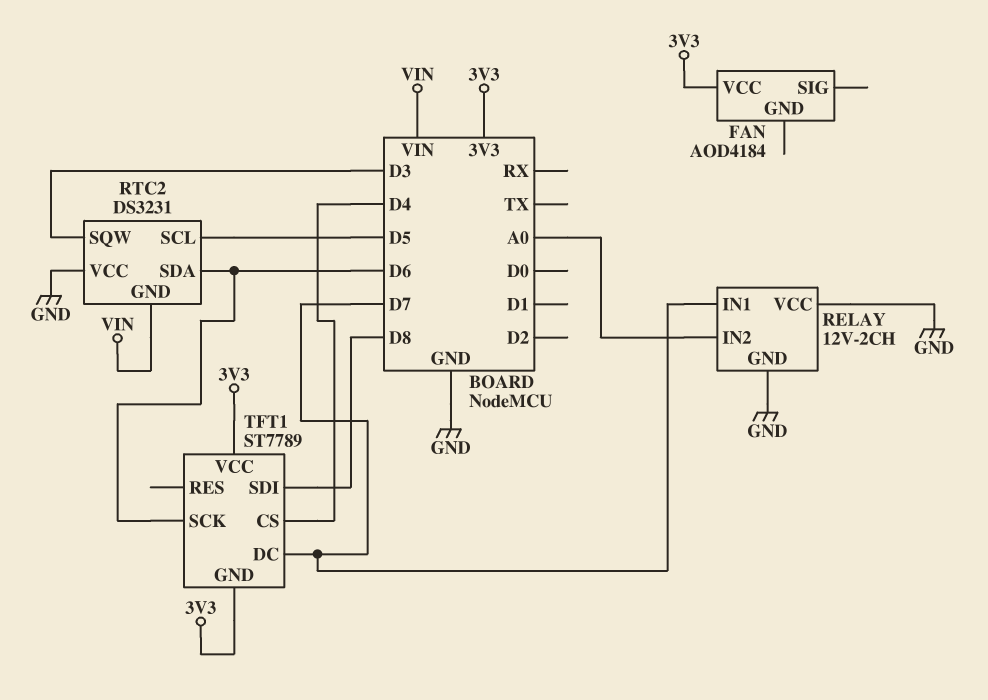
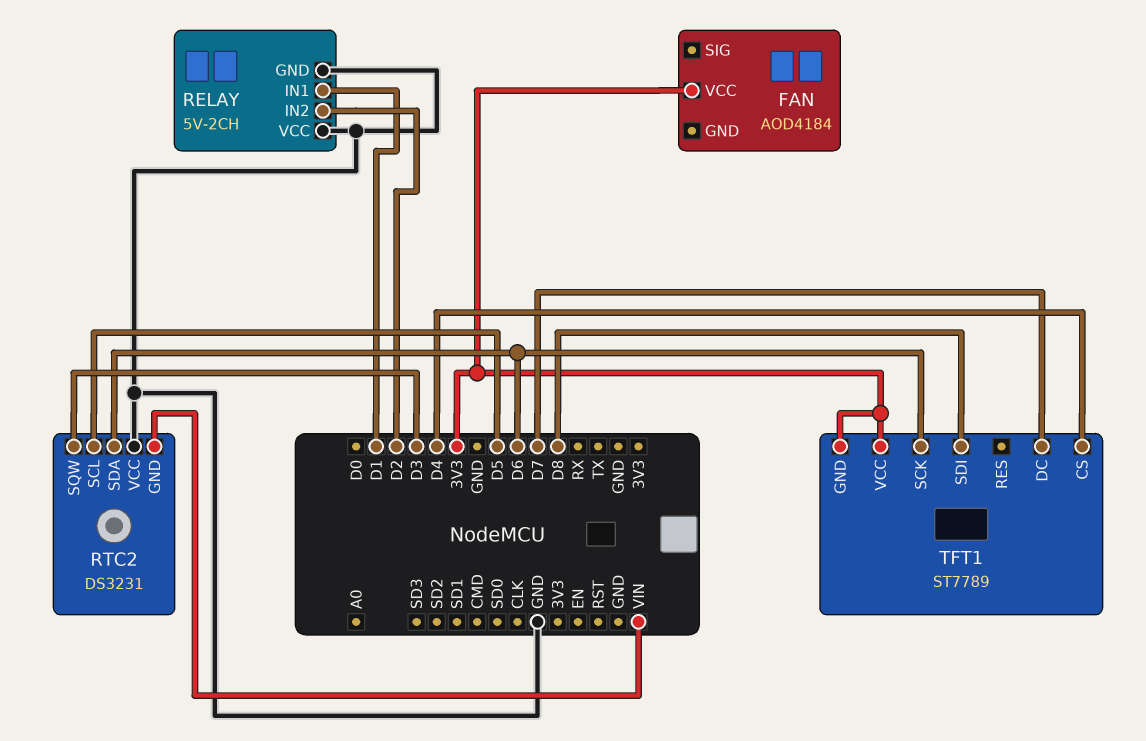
RELAY: 12V-2CH -> 5V-2CH
RELAY pin IN1: D7 -> D1
RELAY pin IN2: A0 -> D2

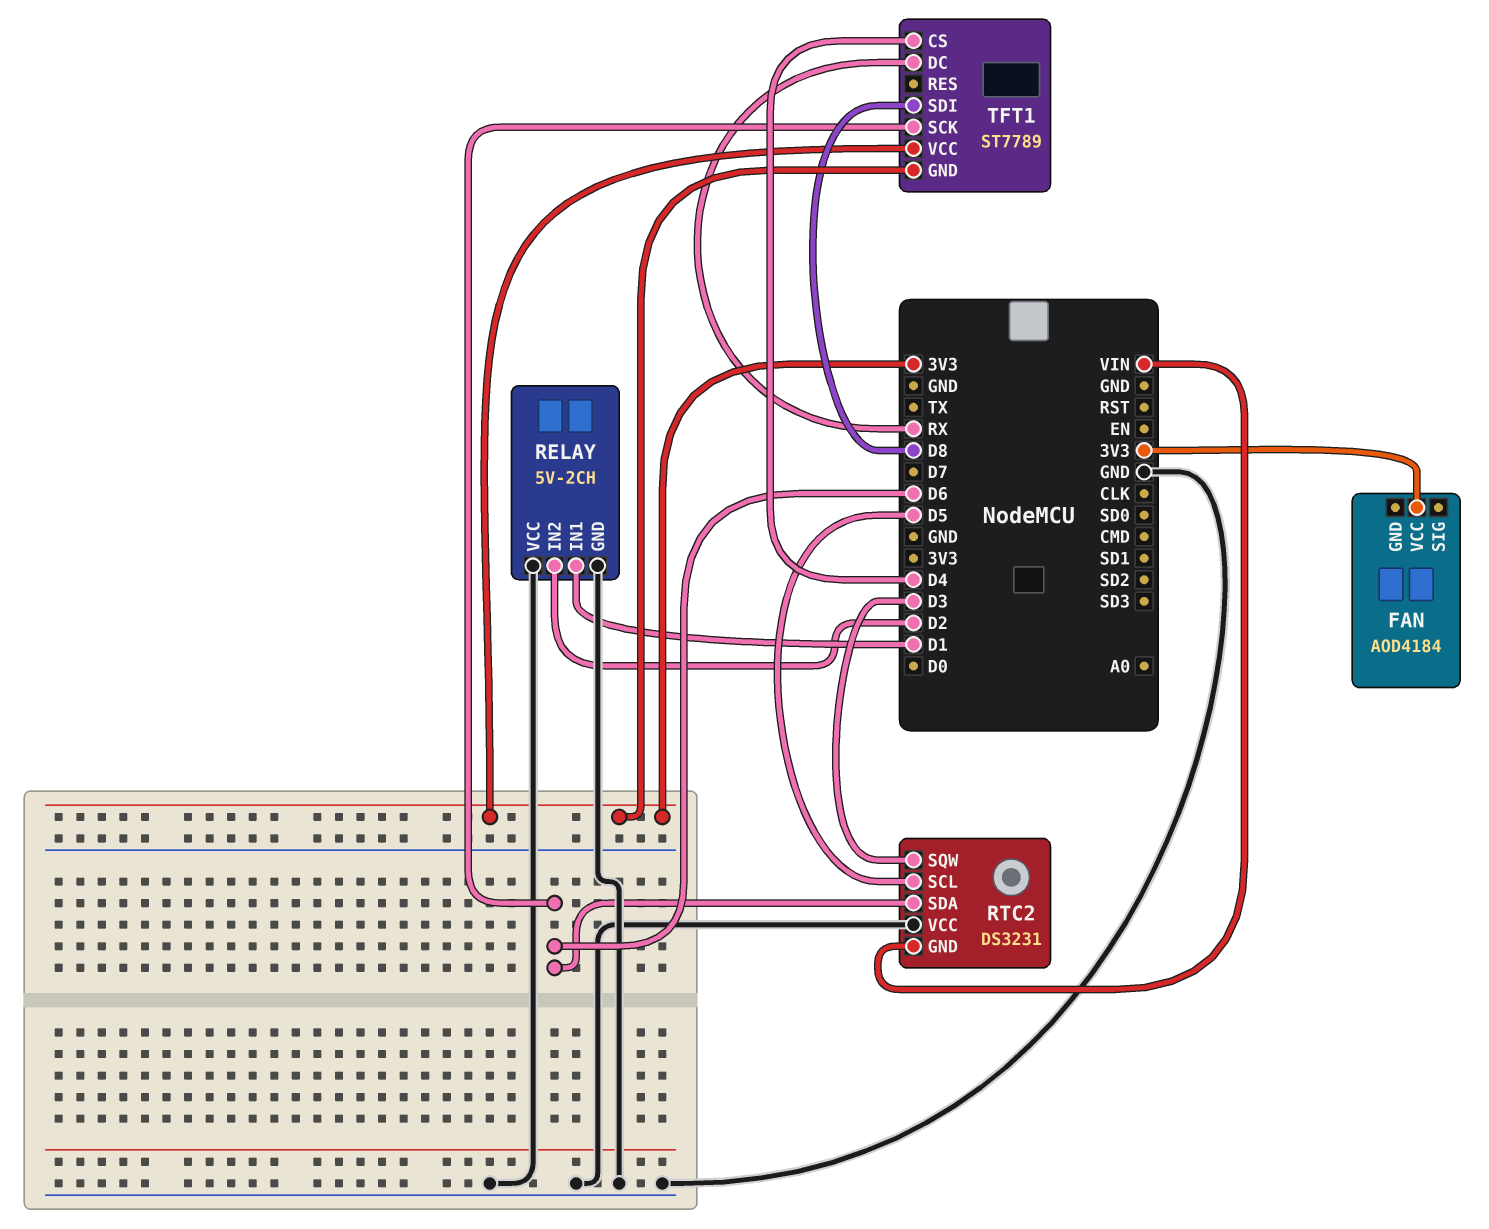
TFT1 pin DC: D7 -> RX

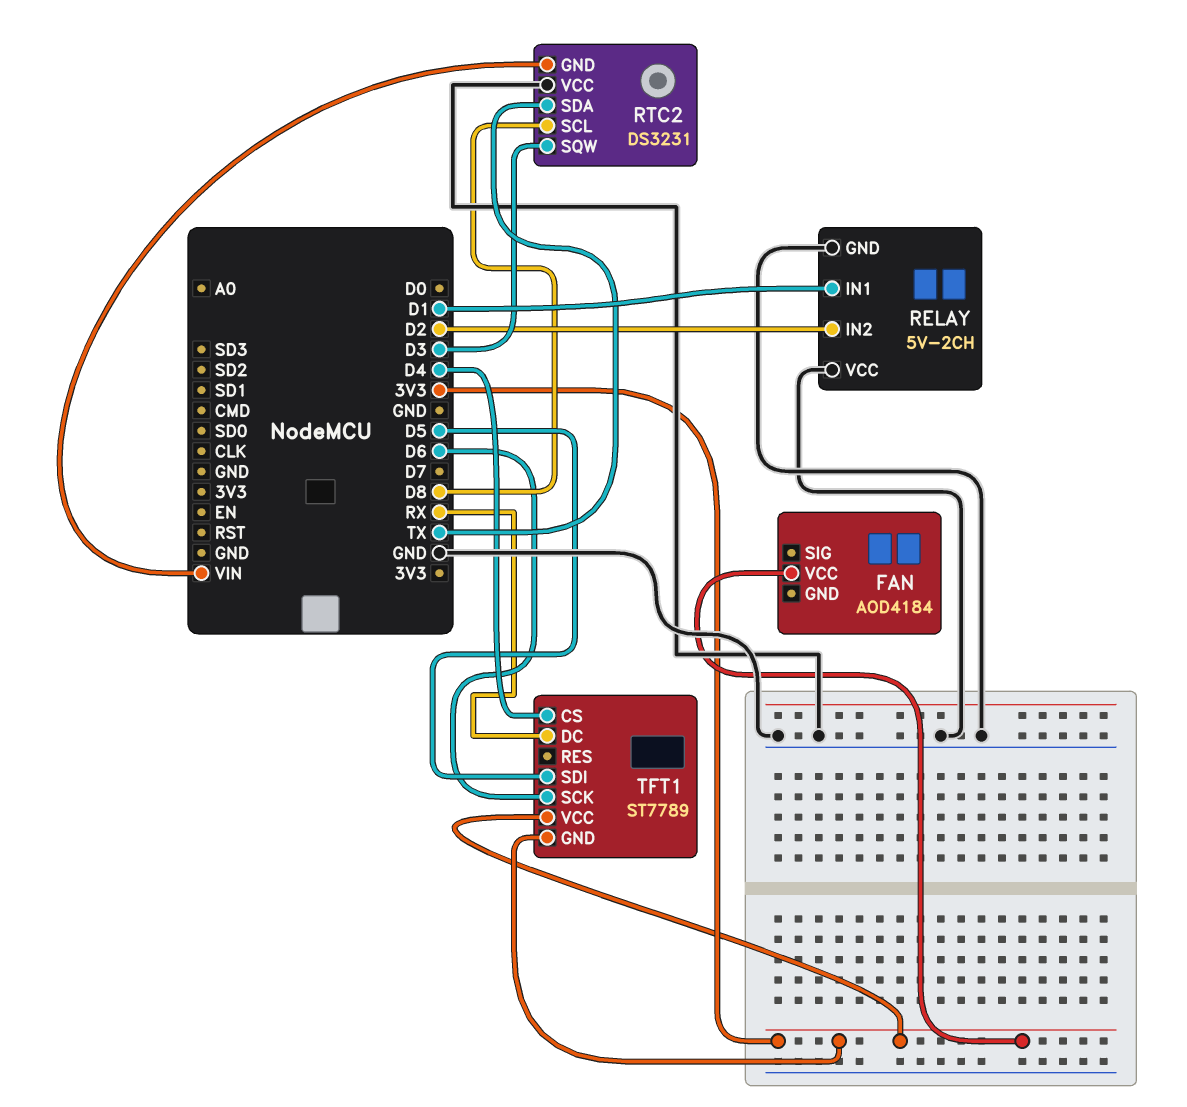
RTC2 pin SCL: D5 -> D8
RTC2 pin SDA: D6 -> TX
TFT1 pin SDI: D8 -> D5

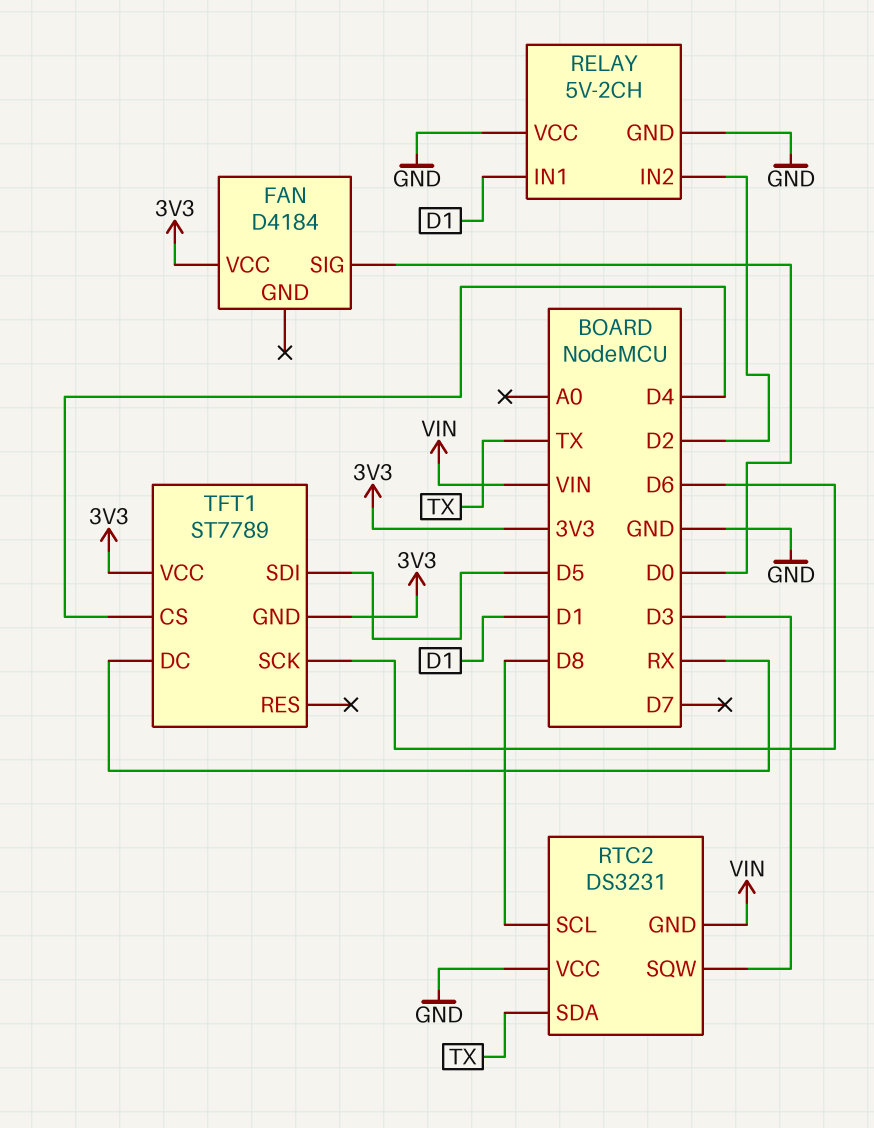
FAN: AOD4184 -> D4184
FAN pin SIG: none -> D0

